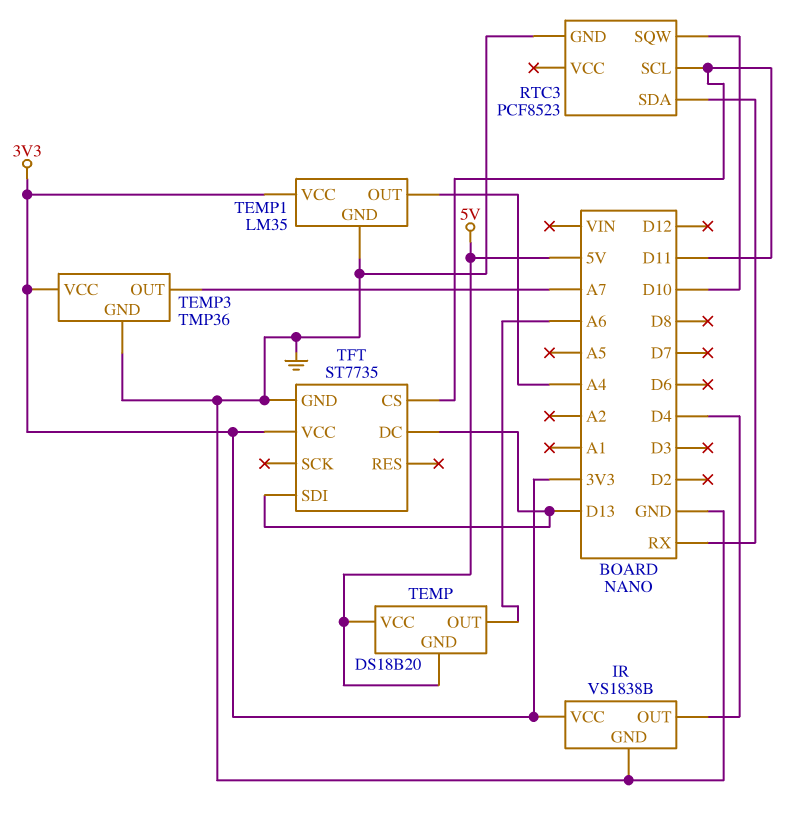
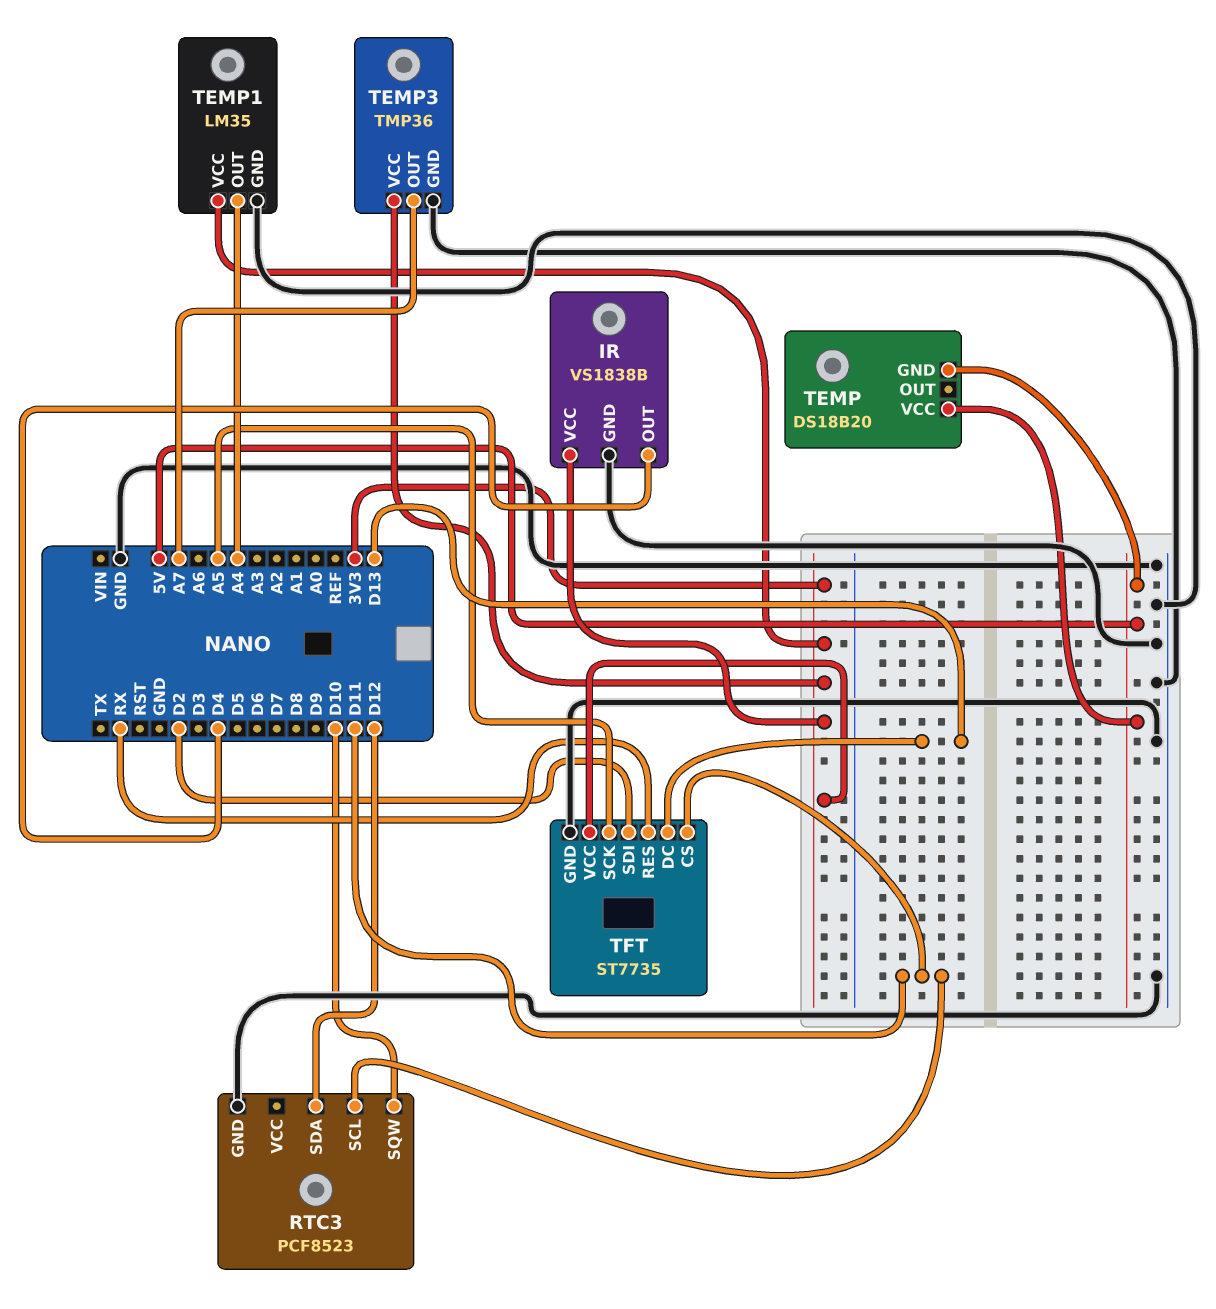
RTC3 pin SDA: RX -> D12
TEMP pin OUT: A6 -> none
TFT pin RES: none -> RX
TFT pin SCK: none -> A5
TFT pin SDI: D13 -> D2

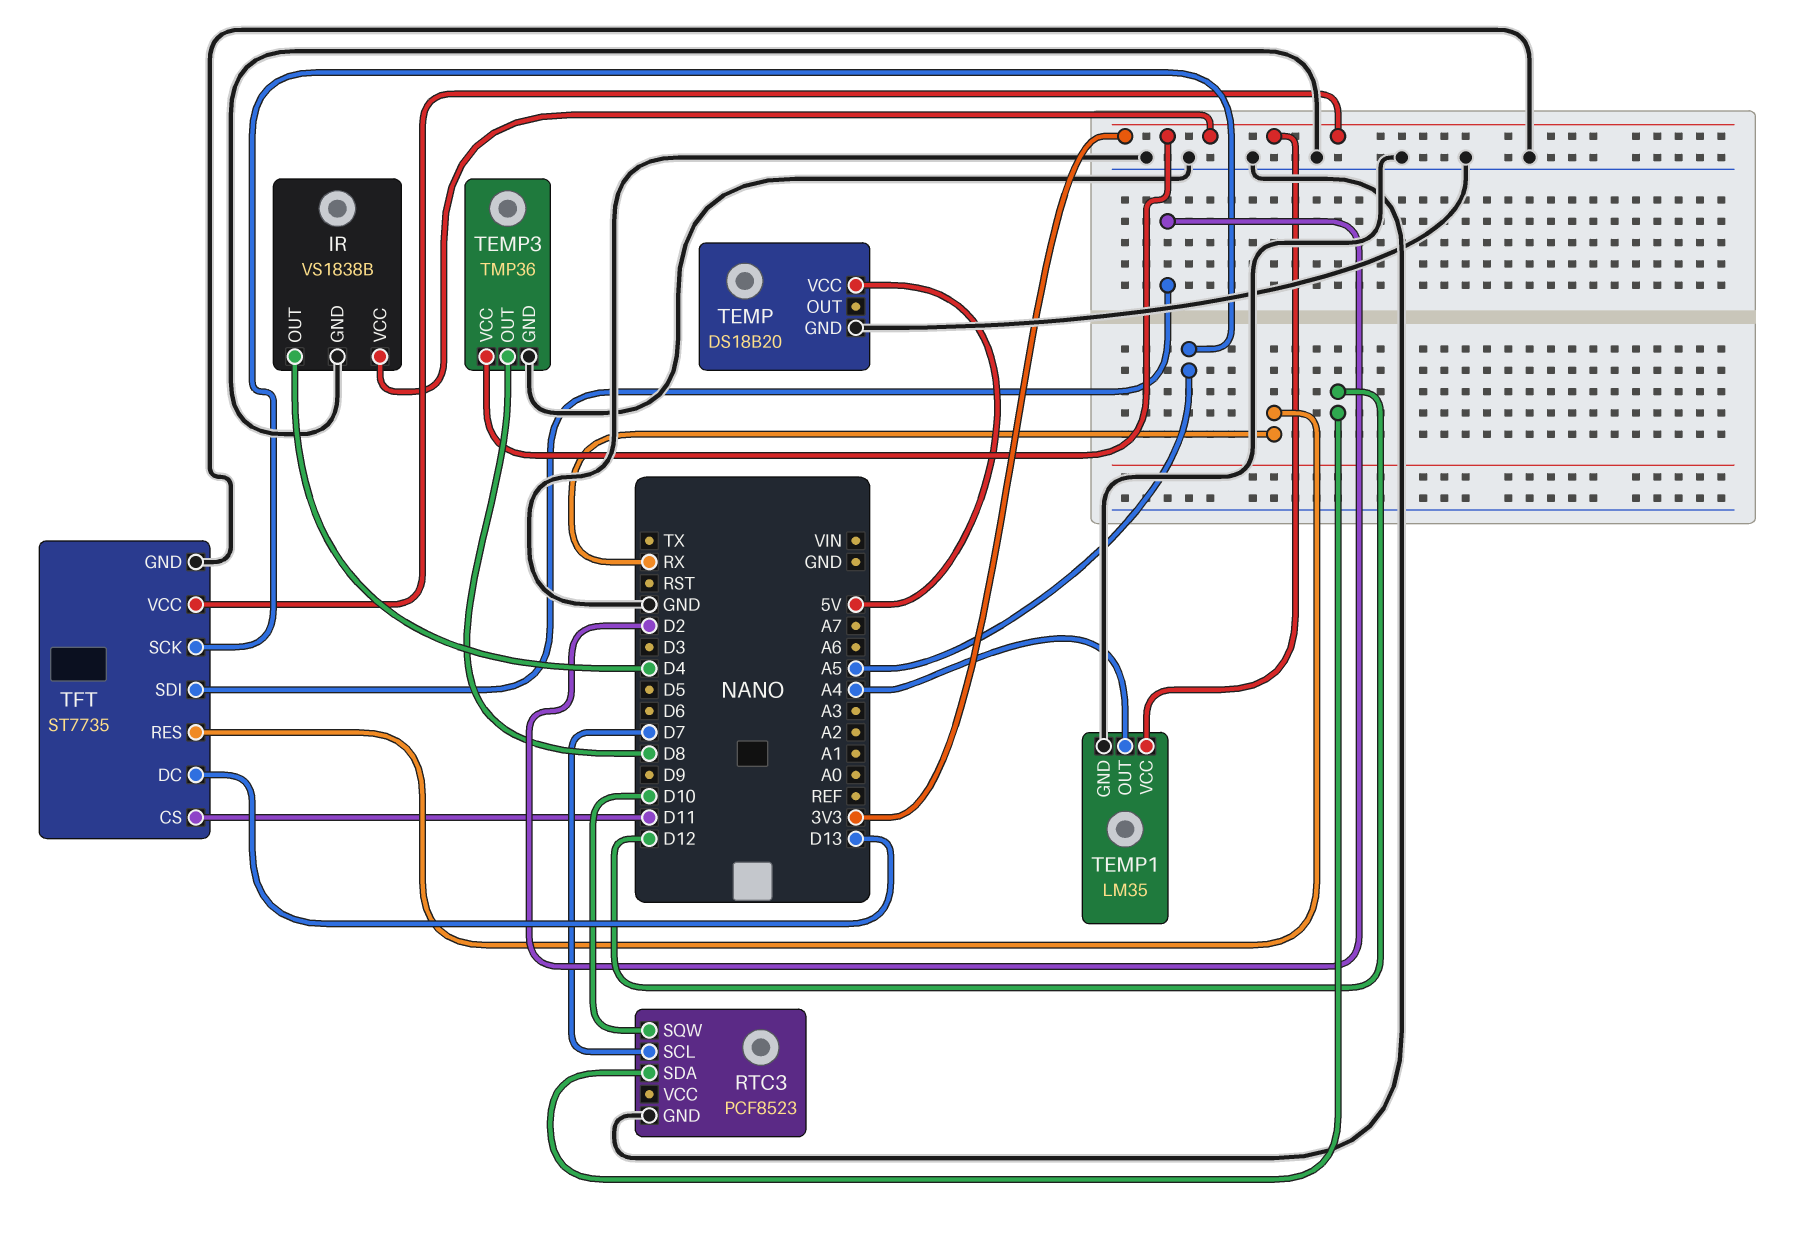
RTC3 pin SCL: D11 -> D7
TEMP pin GND: 5V -> GND
TEMP3 pin OUT: A7 -> D8

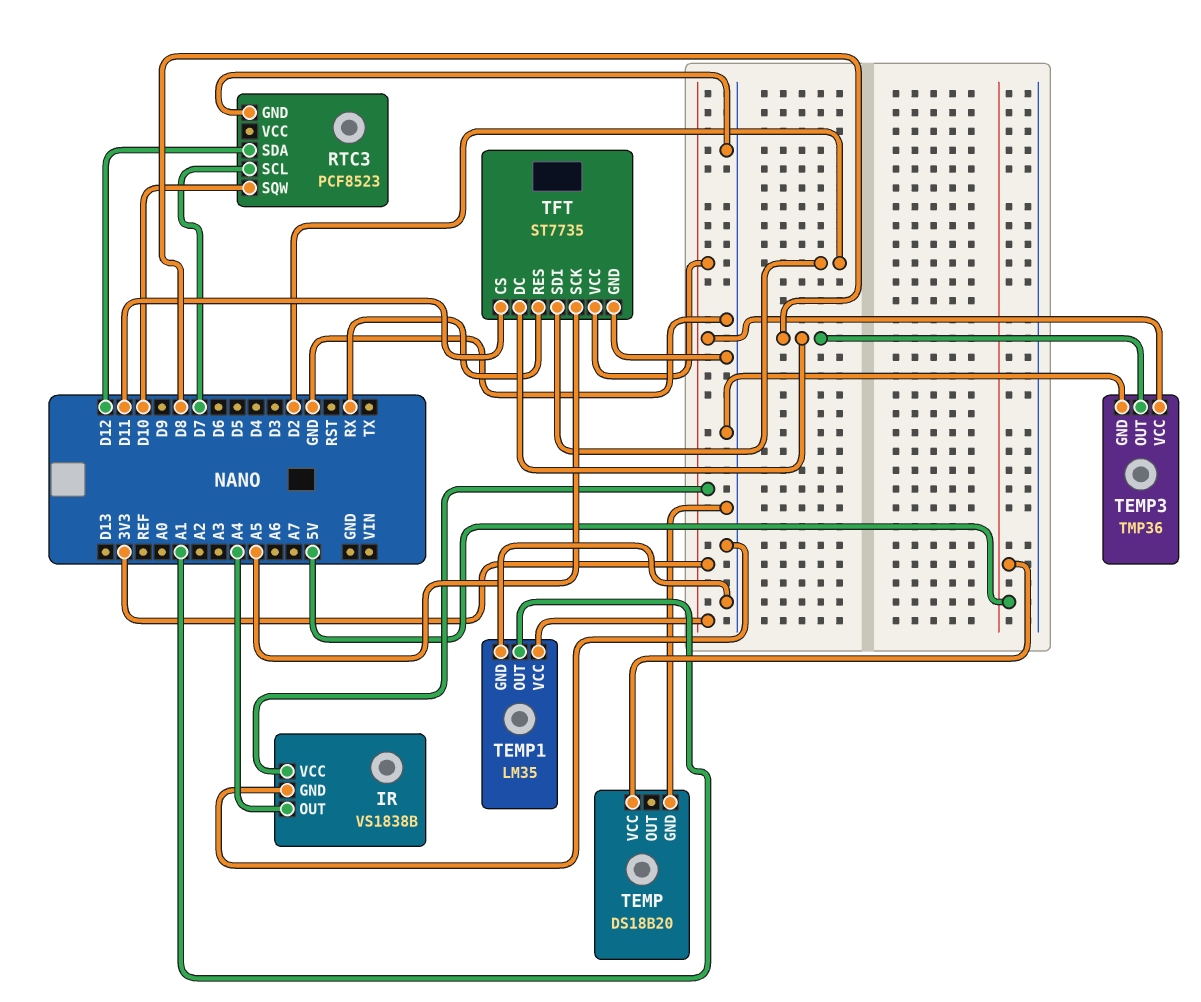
IR pin OUT: D4 -> A4
TEMP1 pin OUT: A4 -> A1
TFT pin DC: D13 -> D8

